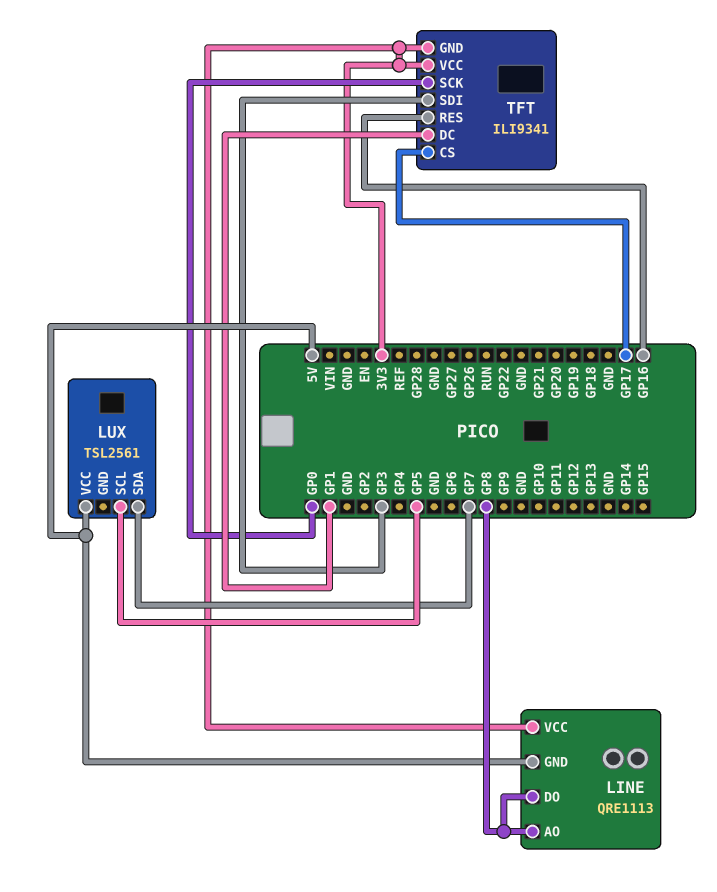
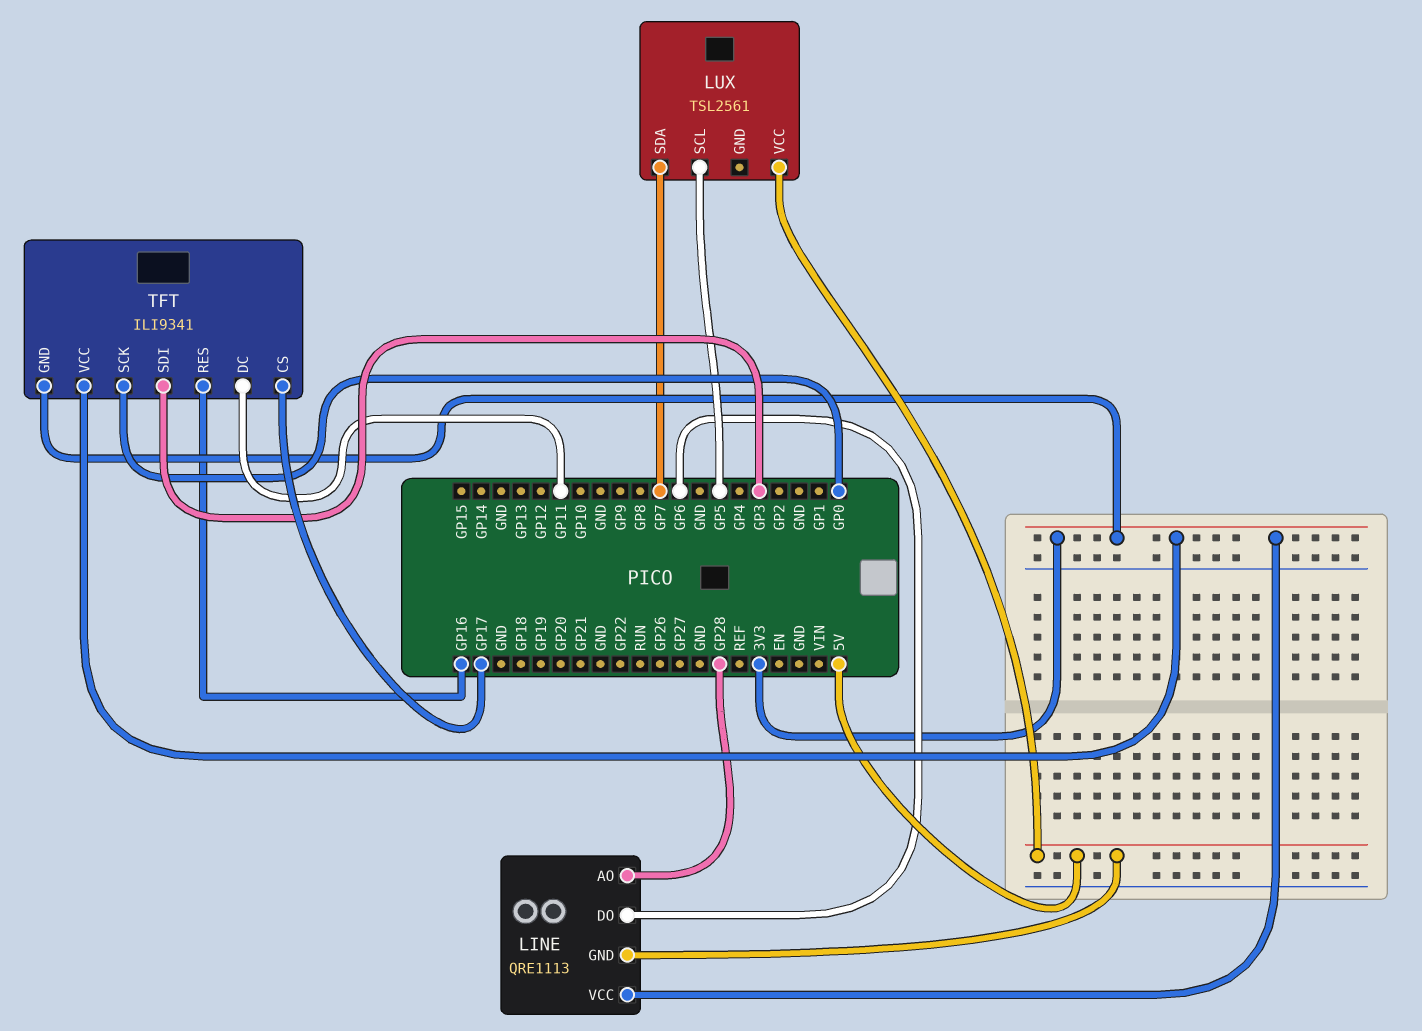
LINE pin AO: GP8 -> GP28
LINE pin DO: GP8 -> GP6
TFT pin DC: GP1 -> GP11

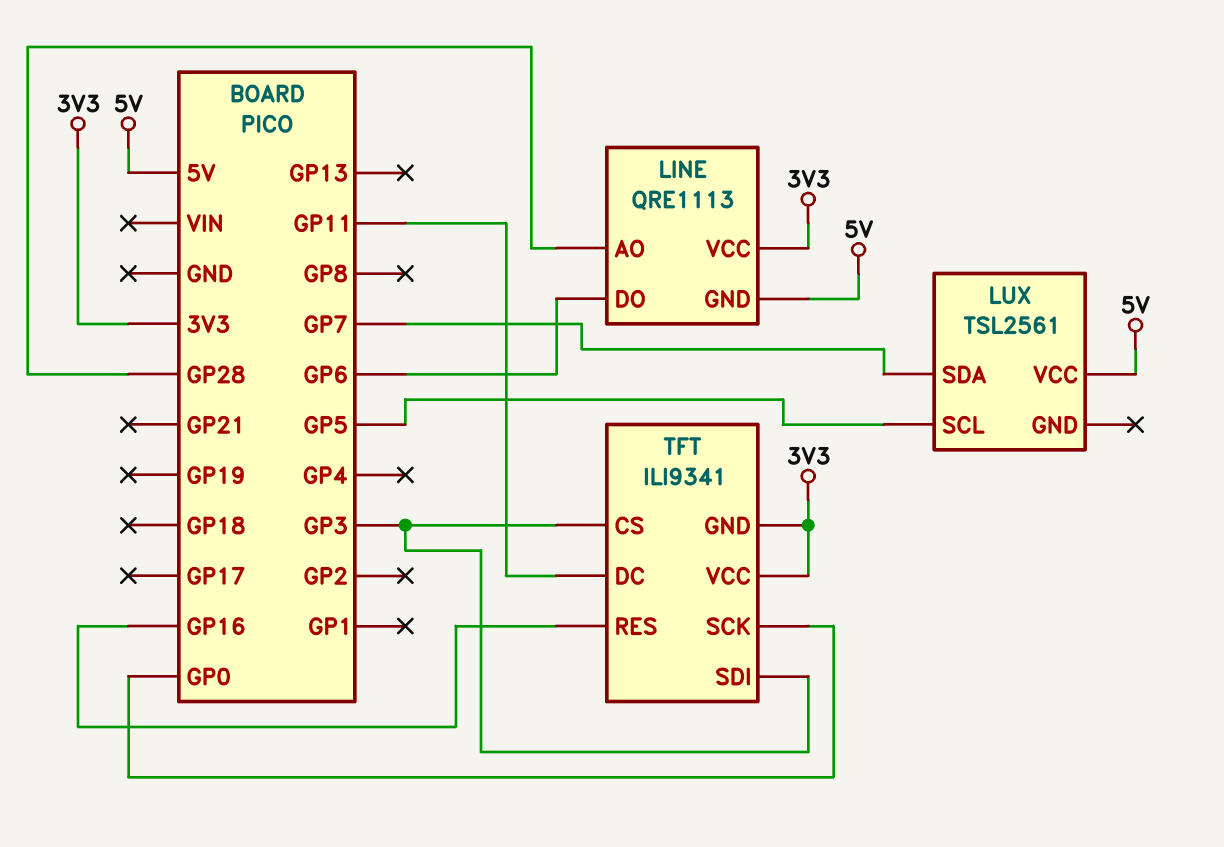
TFT pin CS: GP17 -> GP3

